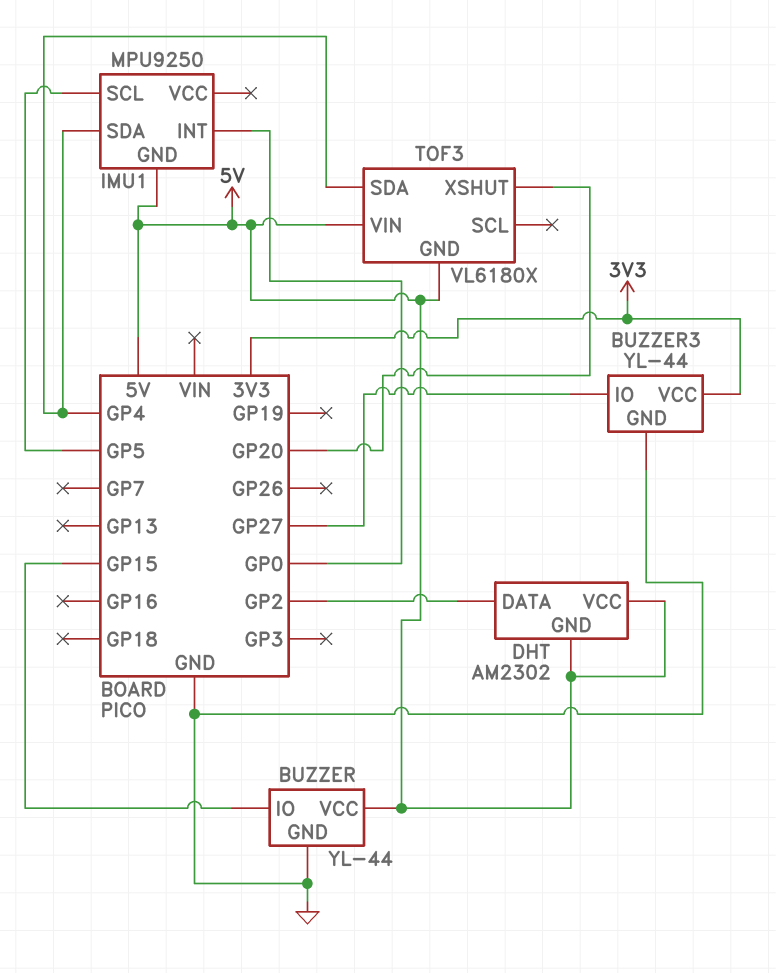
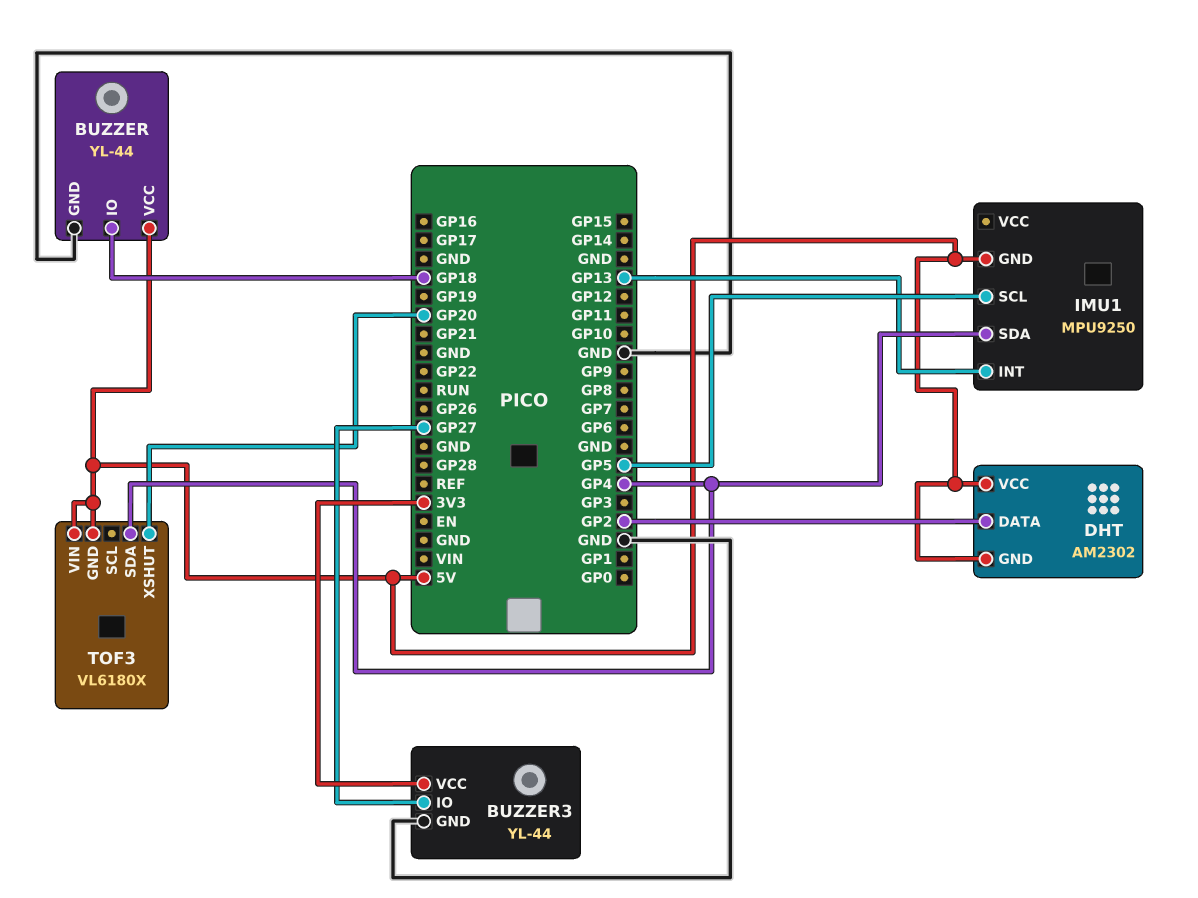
BUZZER pin IO: GP15 -> GP18
IMU1 pin INT: GP0 -> GP13

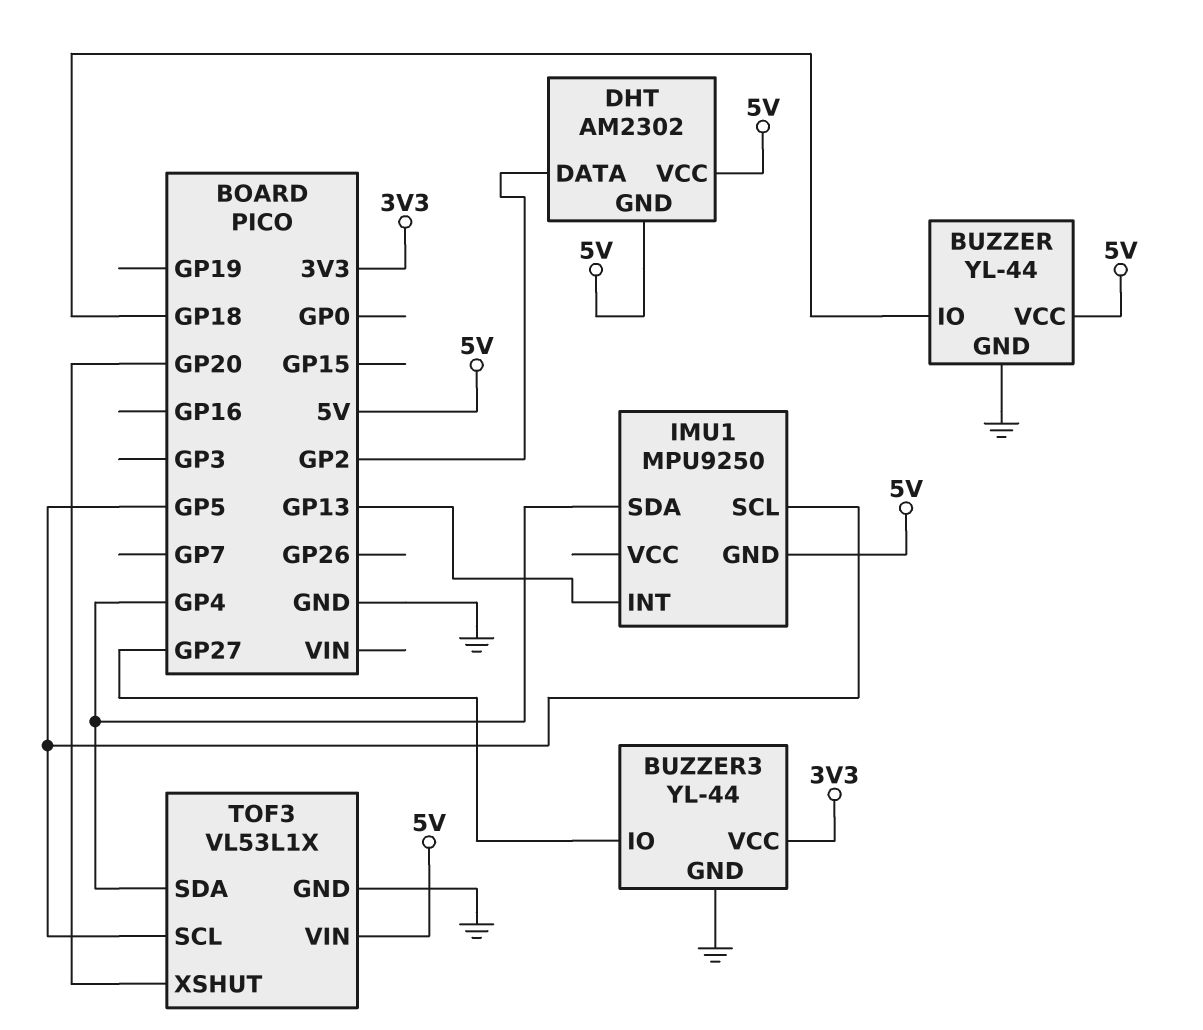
TOF3: VL6180X -> VL53L1X
TOF3 pin GND: 5V -> GND
TOF3 pin SCL: none -> GP5

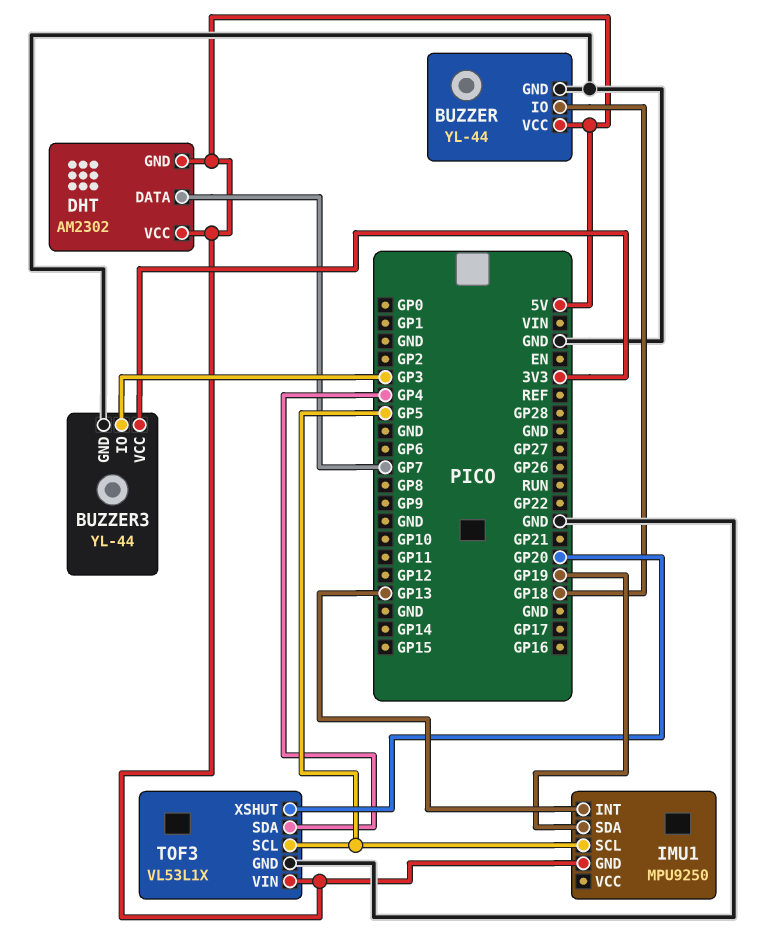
BUZZER3 pin IO: GP27 -> GP3
DHT pin DATA: GP2 -> GP7
IMU1 pin SDA: GP4 -> GP19

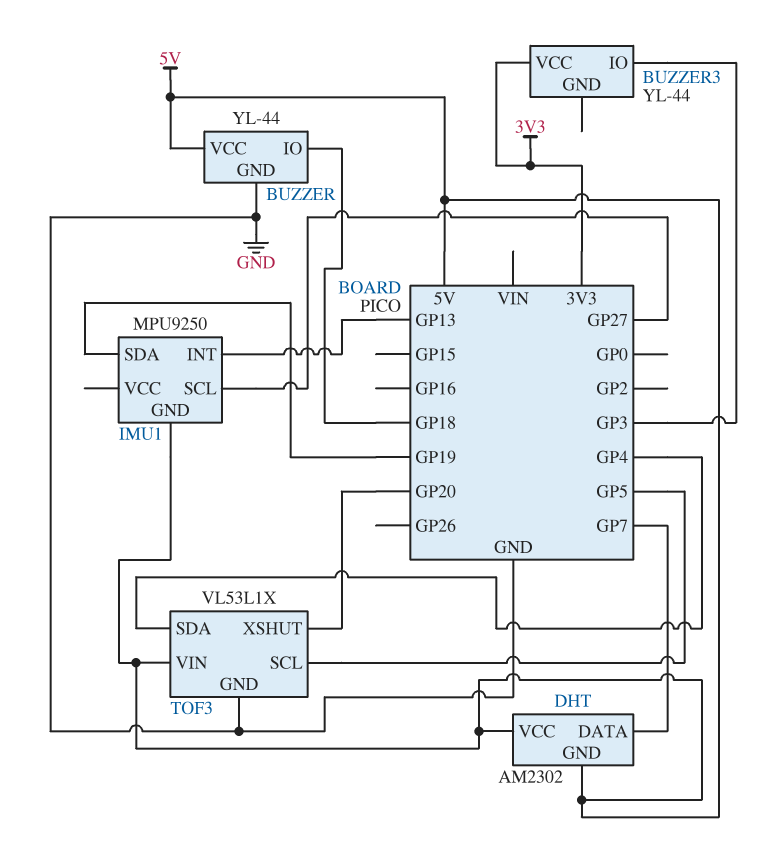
BUZZER3 pin GND: GND -> none
IMU1 pin SCL: GP5 -> GP27

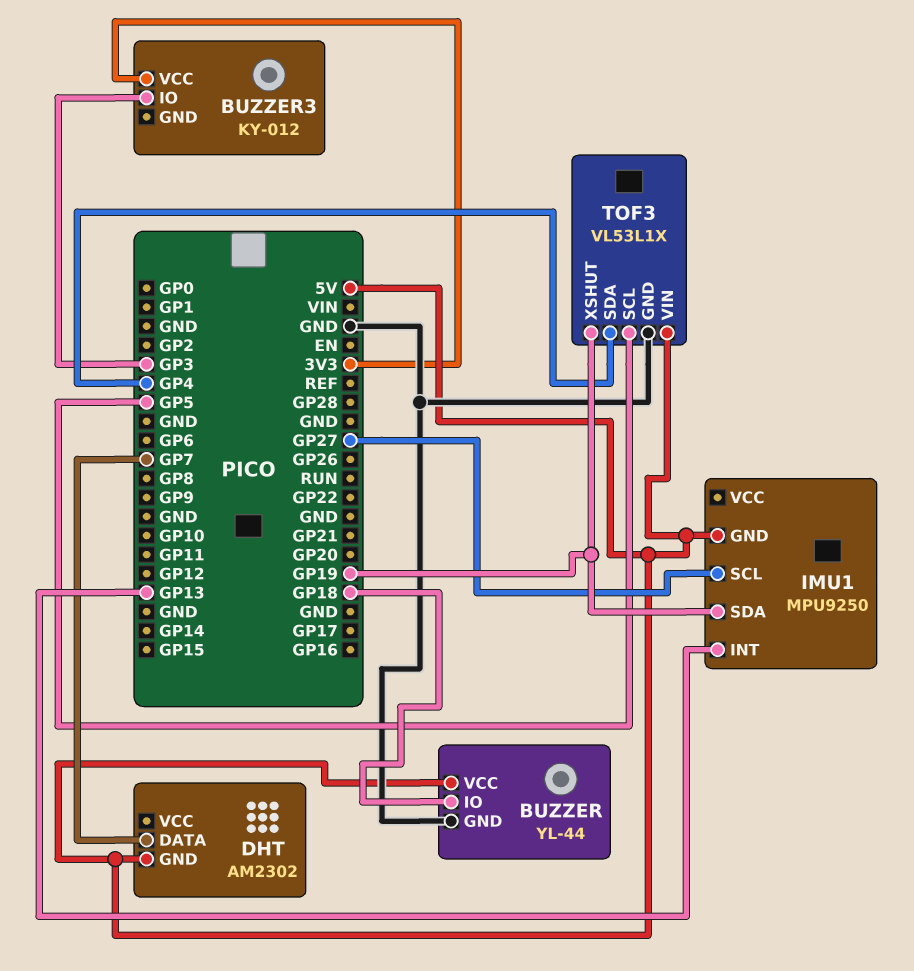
BUZZER3: YL-44 -> KY-012
DHT pin VCC: 5V -> none
TOF3 pin XSHUT: GP20 -> GP19

